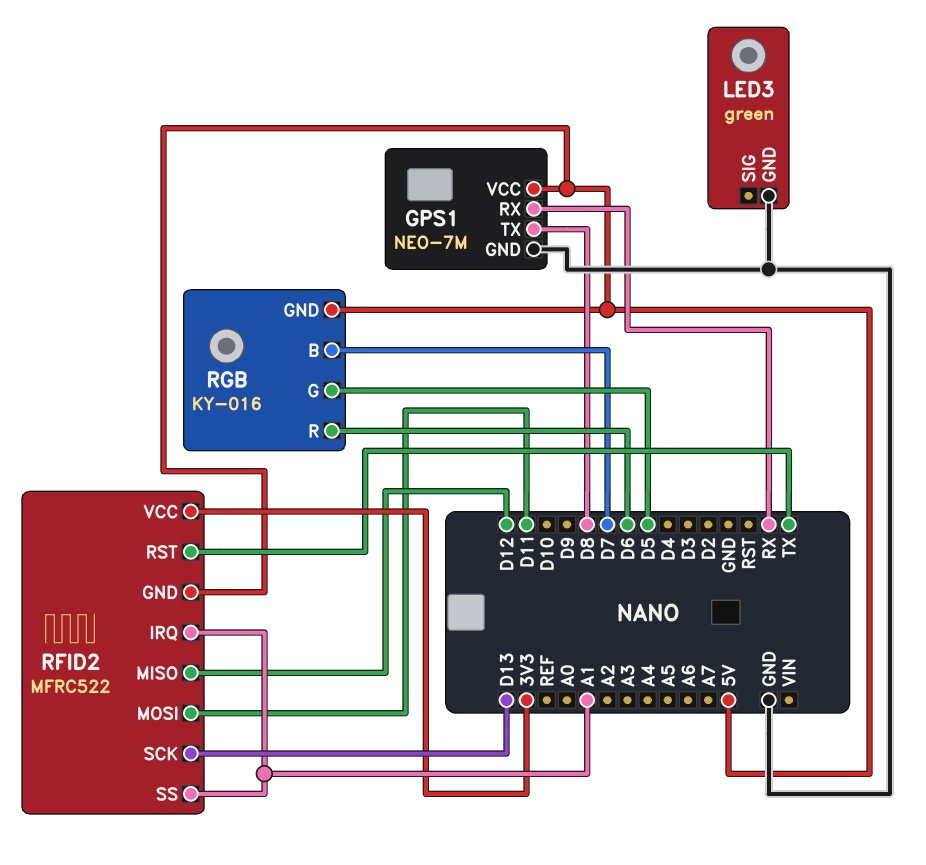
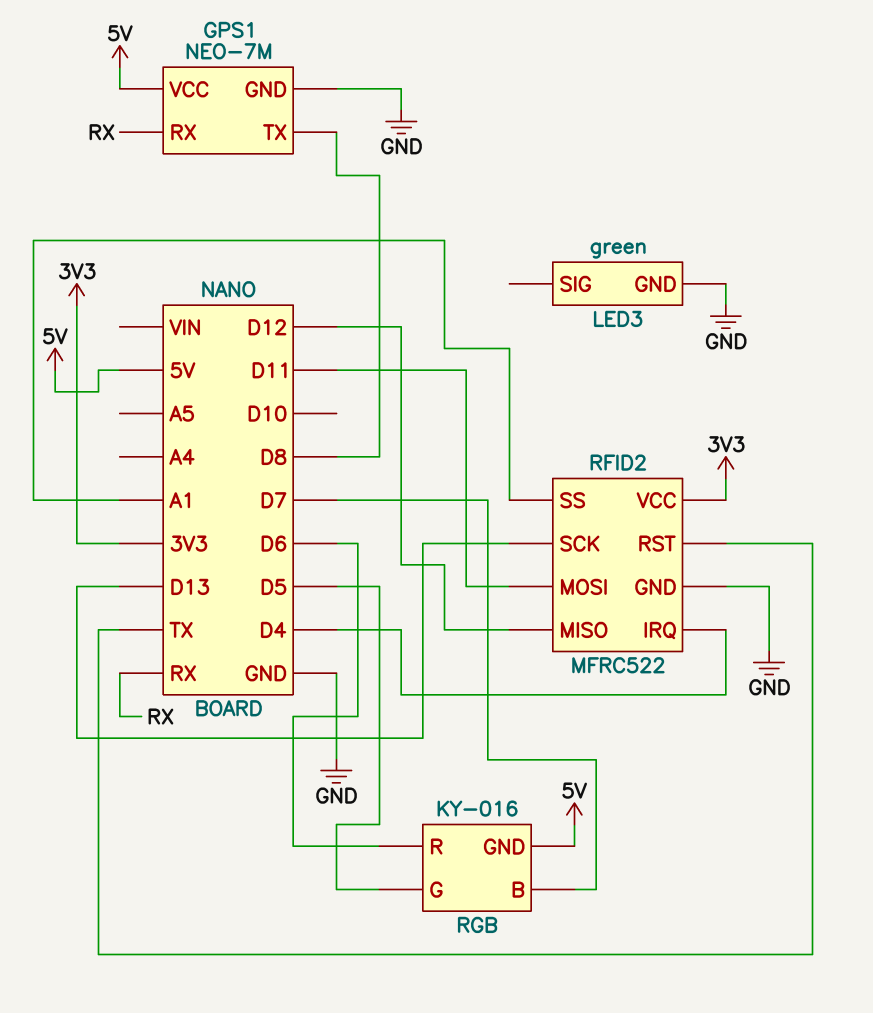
RFID2 pin GND: 5V -> GND
RFID2 pin IRQ: A1 -> D4

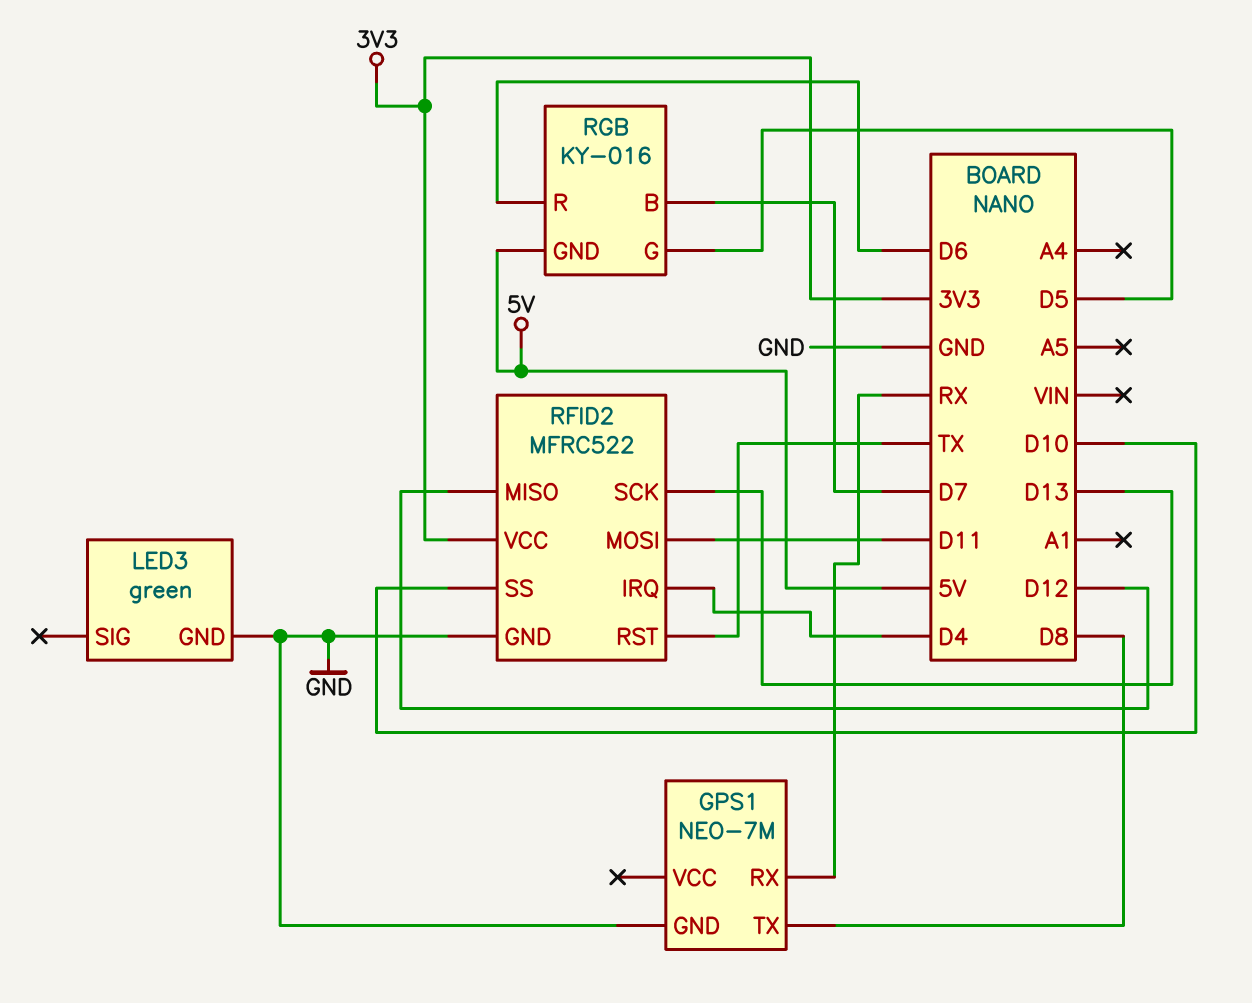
GPS1 pin VCC: 5V -> none
RFID2 pin SS: A1 -> D10

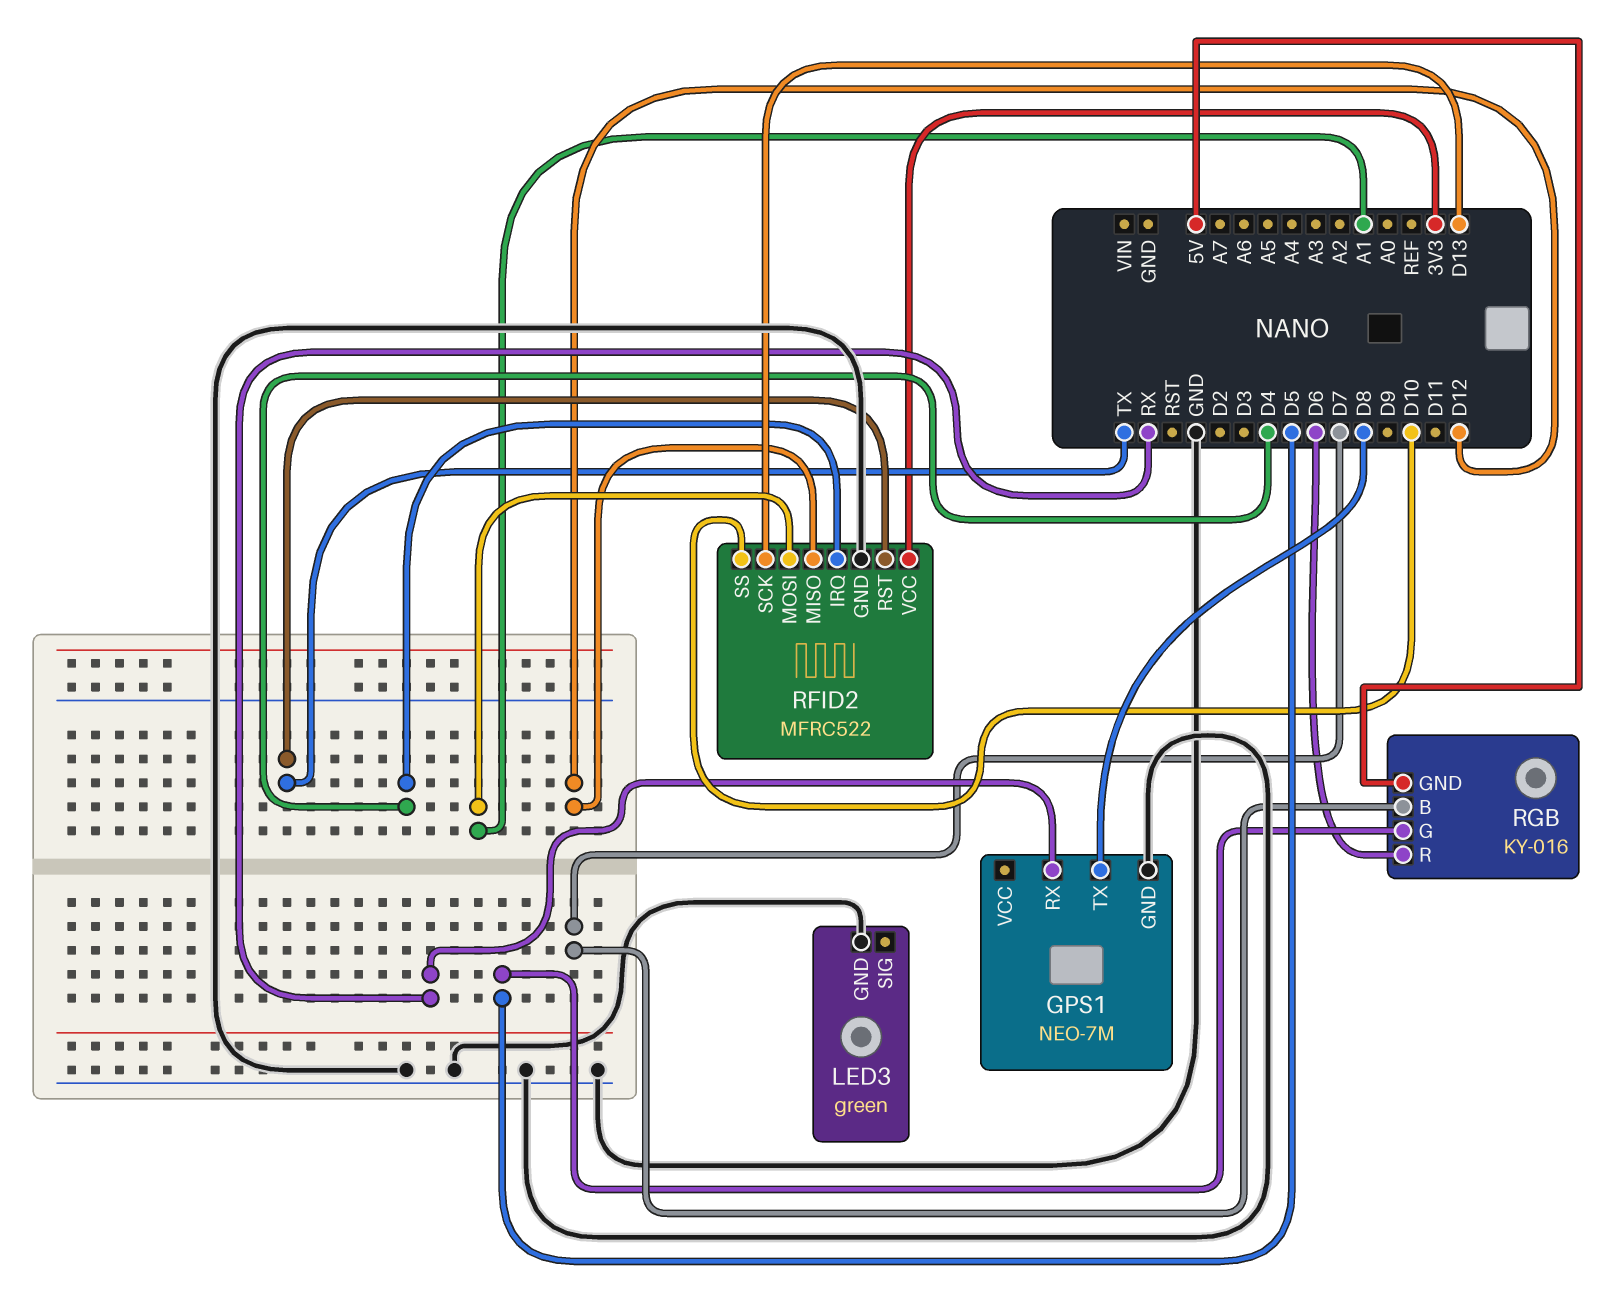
RFID2 pin MOSI: D11 -> A1

